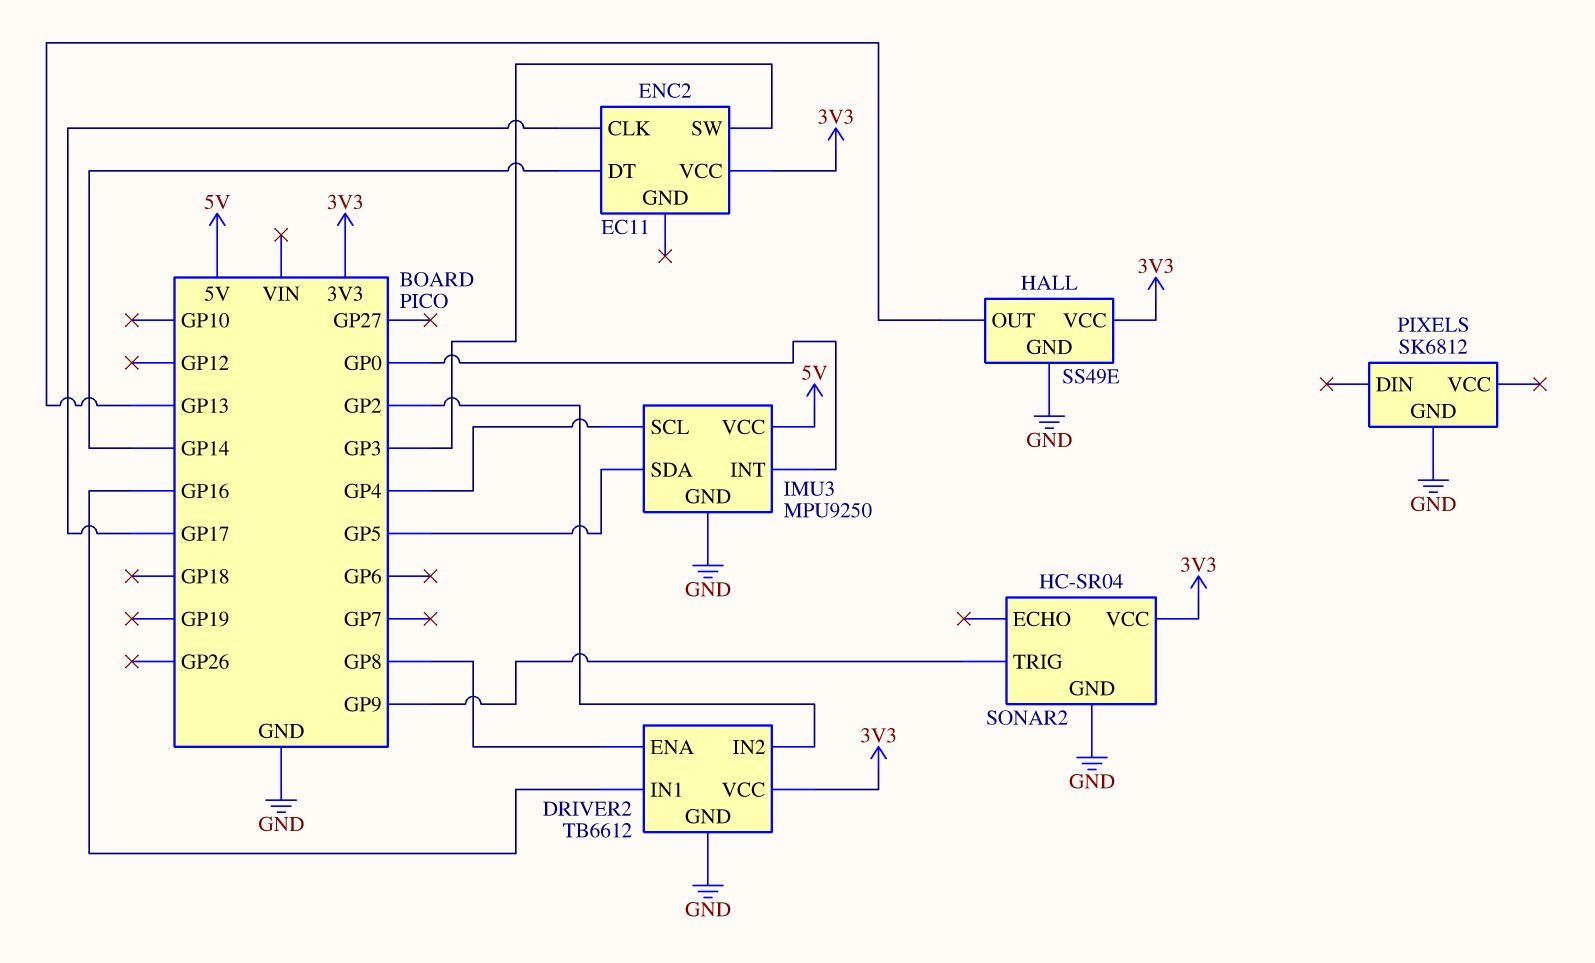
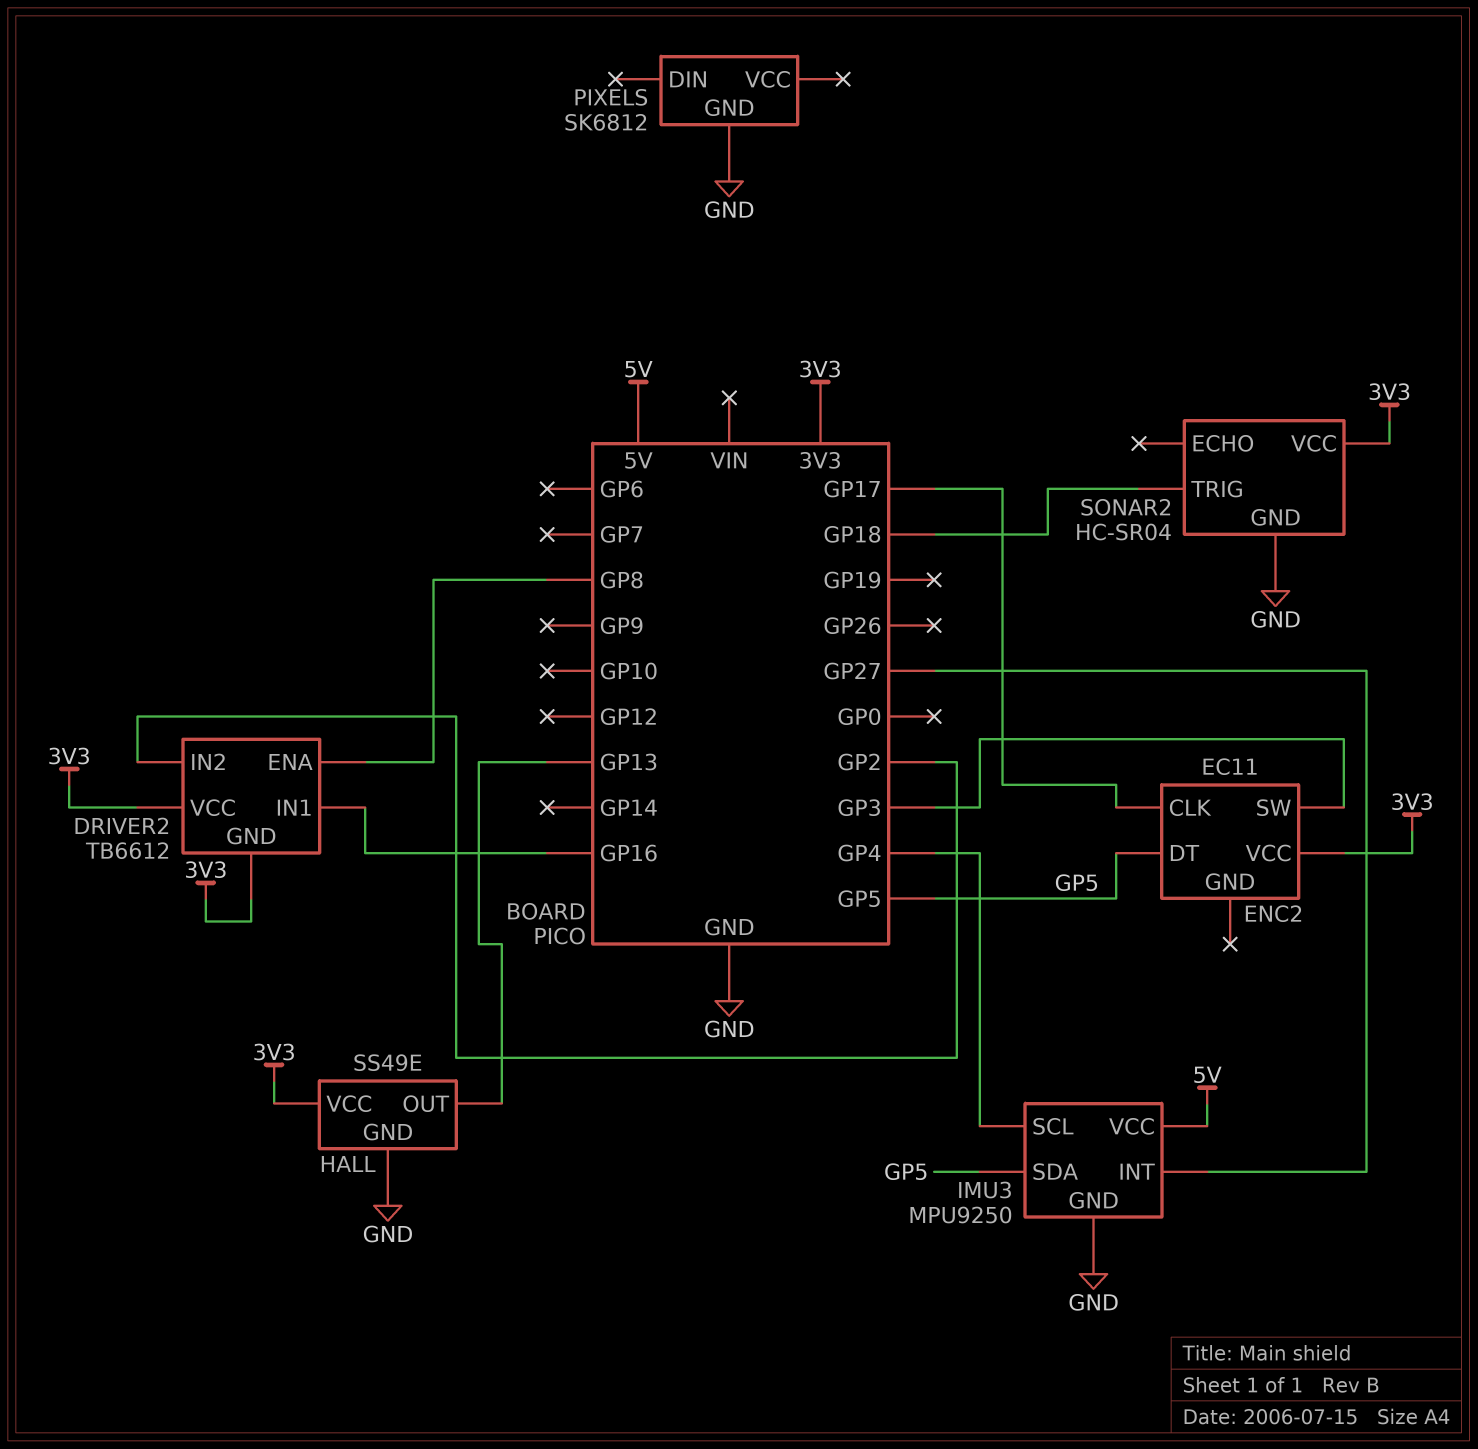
DRIVER2 pin GND: GND -> 3V3
ENC2 pin DT: GP14 -> GP5
IMU3 pin INT: GP0 -> GP27
SONAR2 pin TRIG: GP9 -> GP18

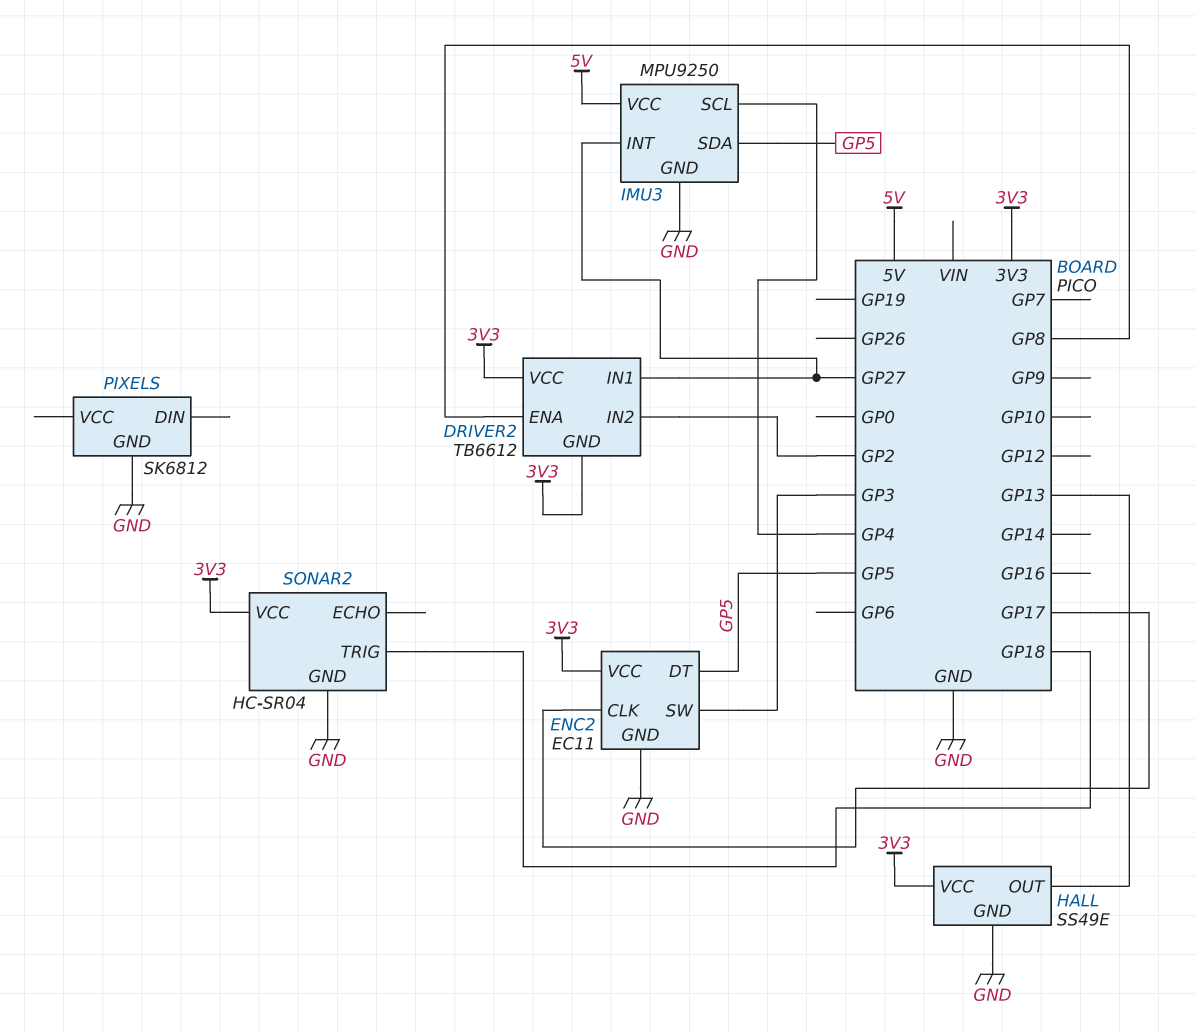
DRIVER2 pin IN1: GP16 -> GP27
ENC2 pin GND: none -> GND

